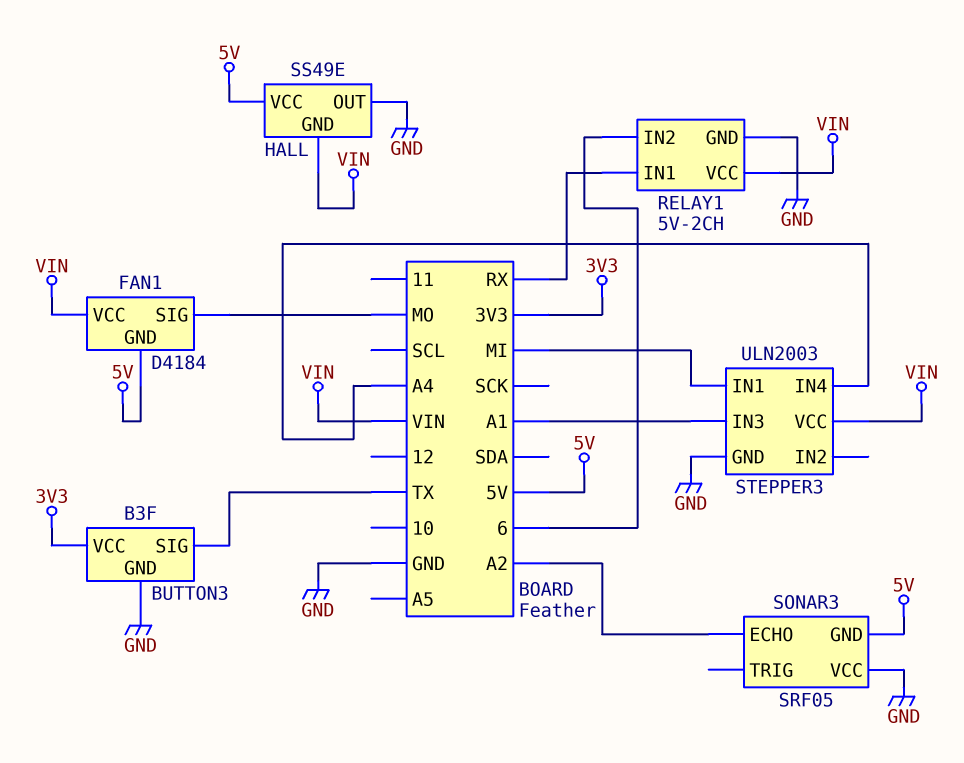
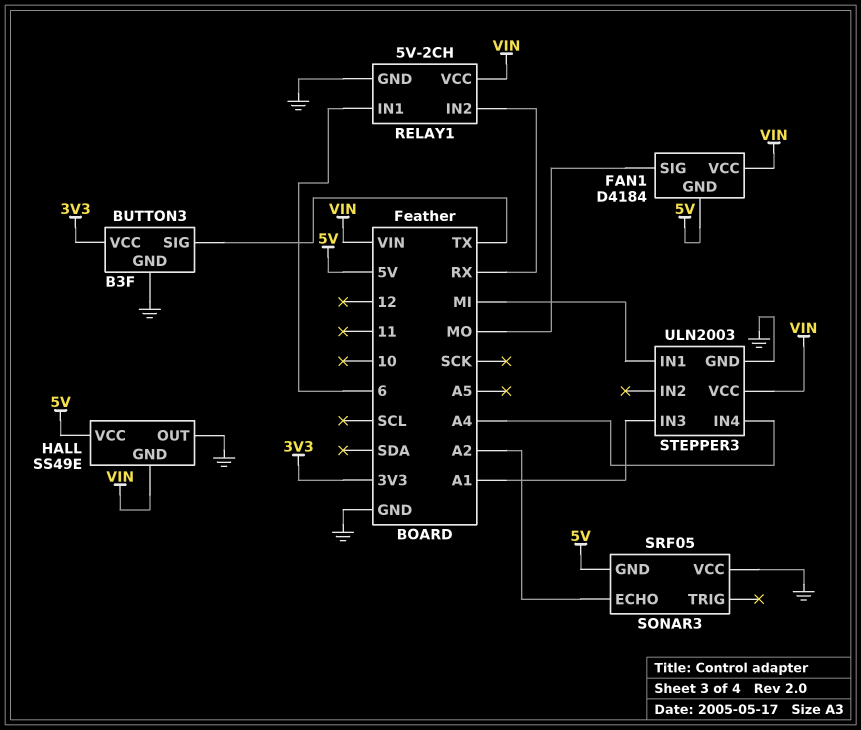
RELAY1 pin IN1: RX -> 6
RELAY1 pin IN2: 6 -> RX

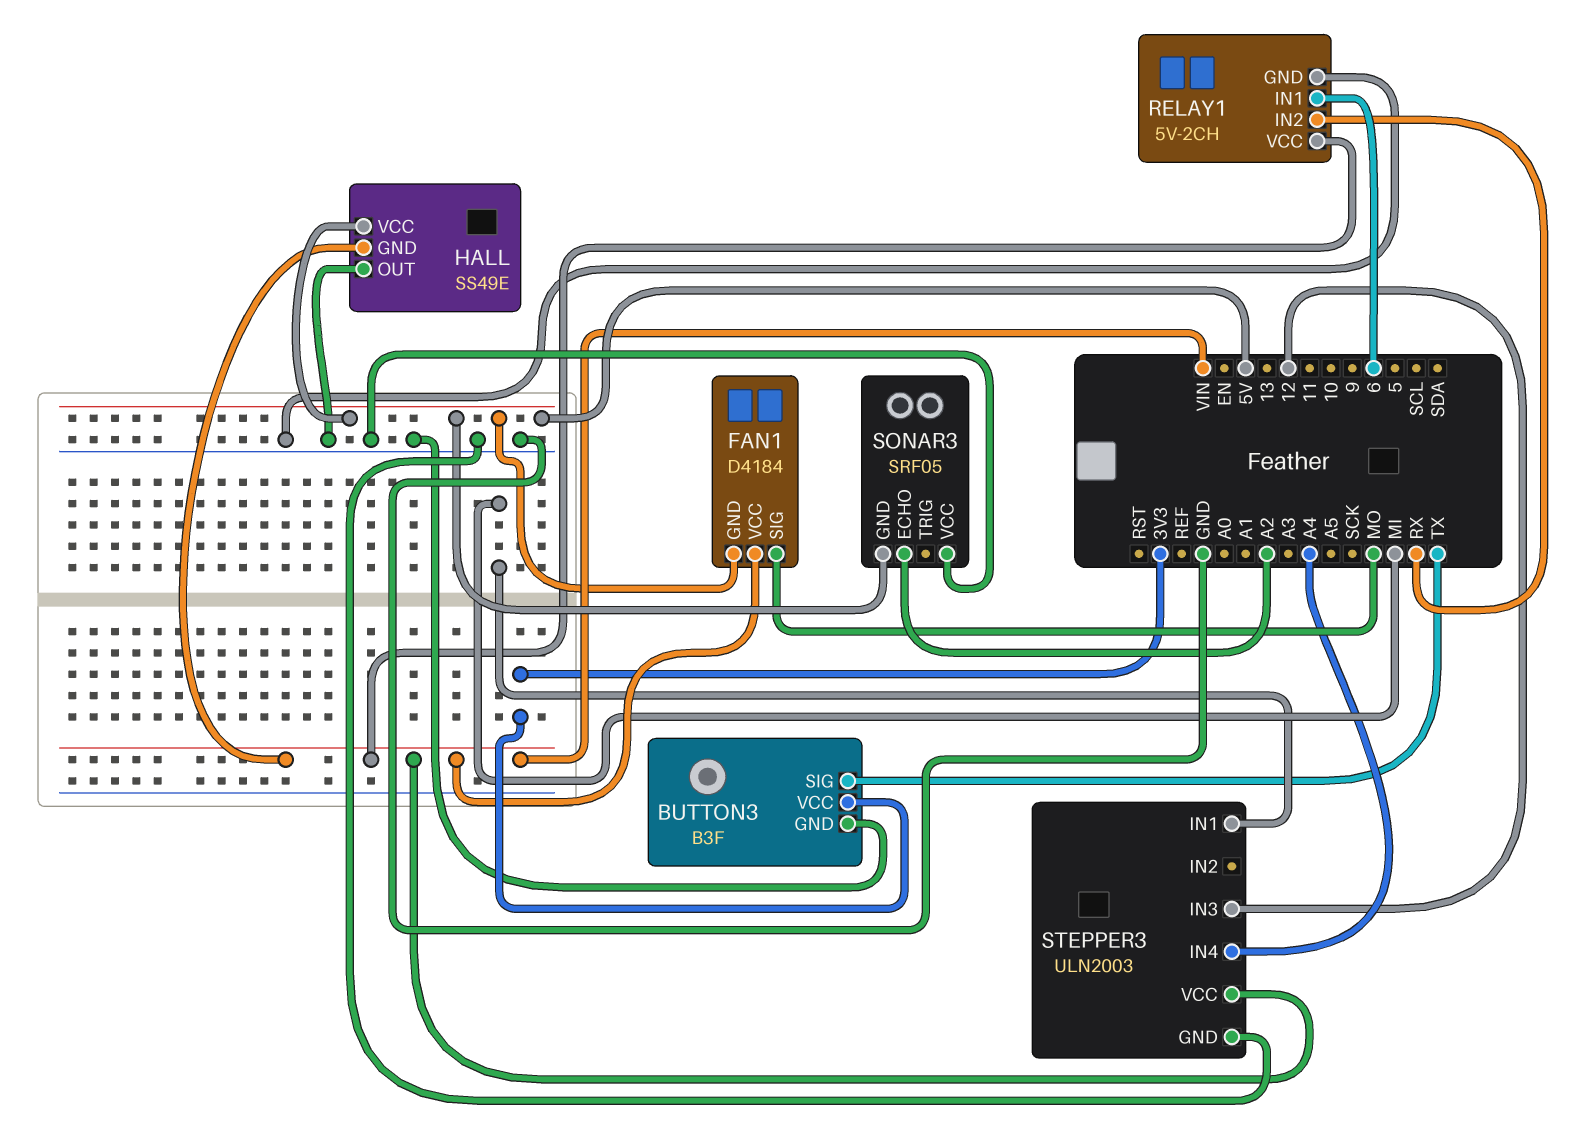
STEPPER3 pin IN3: A1 -> 12

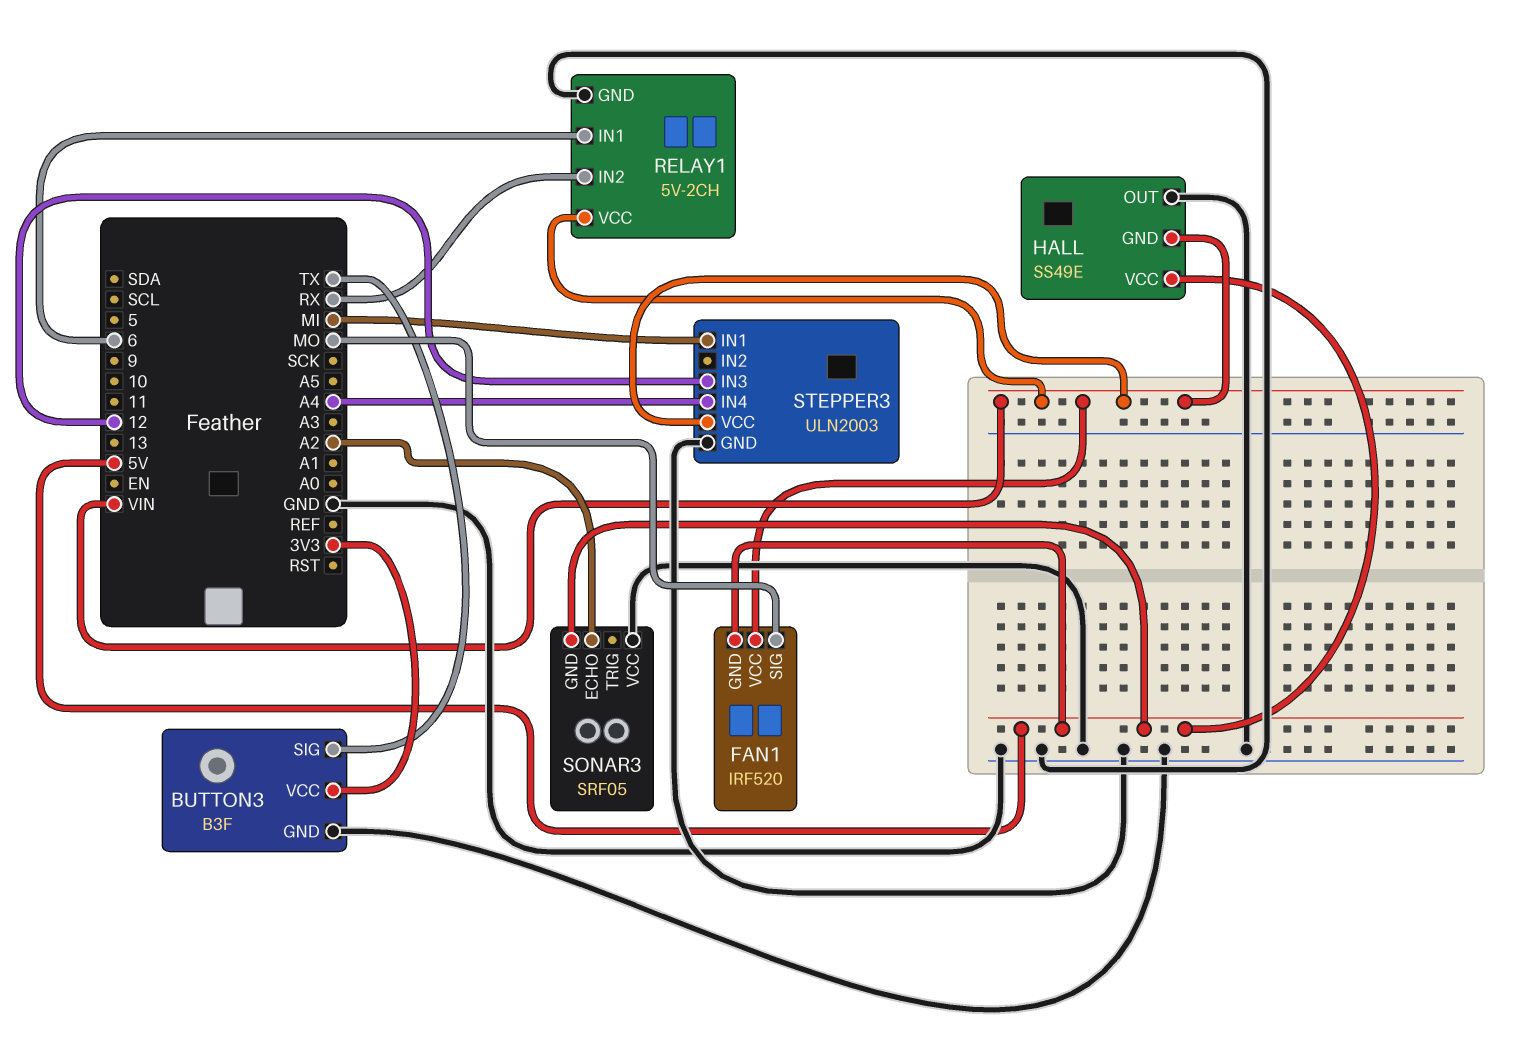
FAN1: D4184 -> IRF520

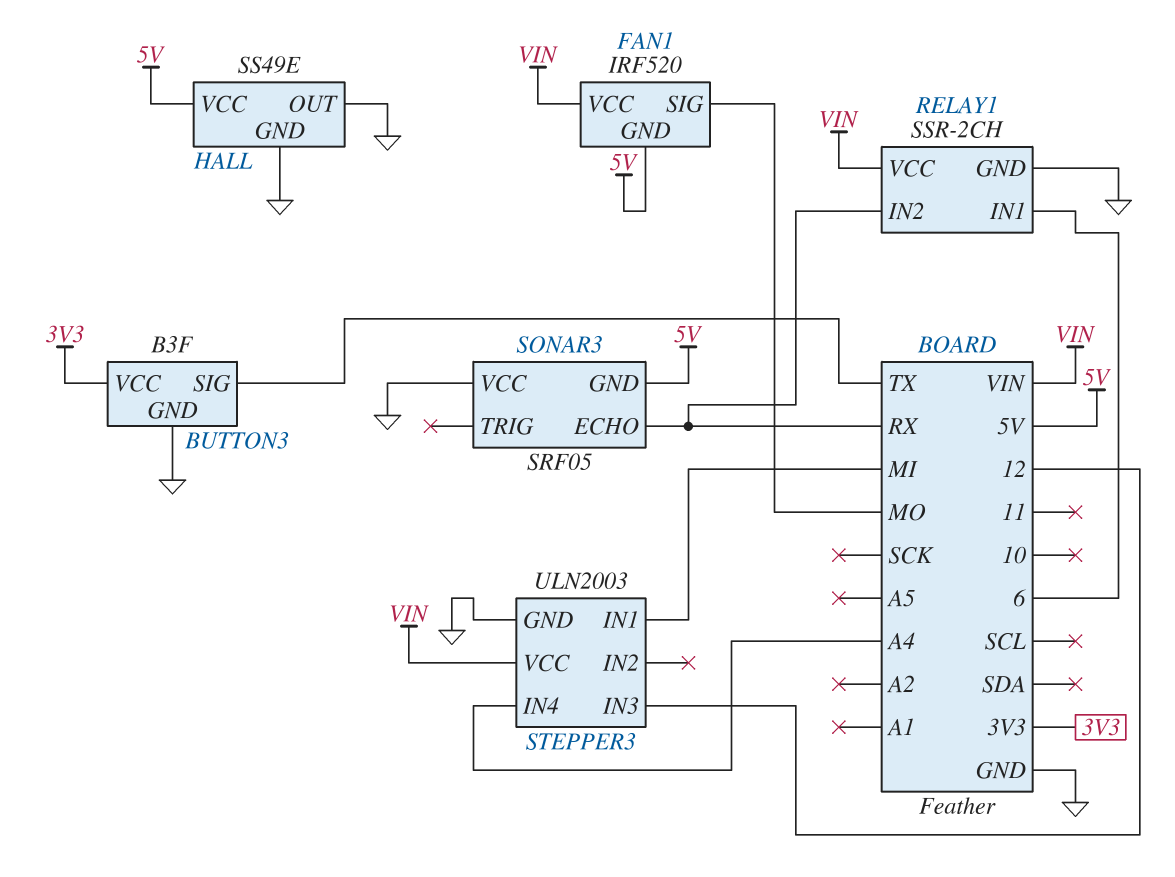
HALL pin GND: VIN -> GND
RELAY1: 5V-2CH -> SSR-2CH
SONAR3 pin ECHO: A2 -> RX

